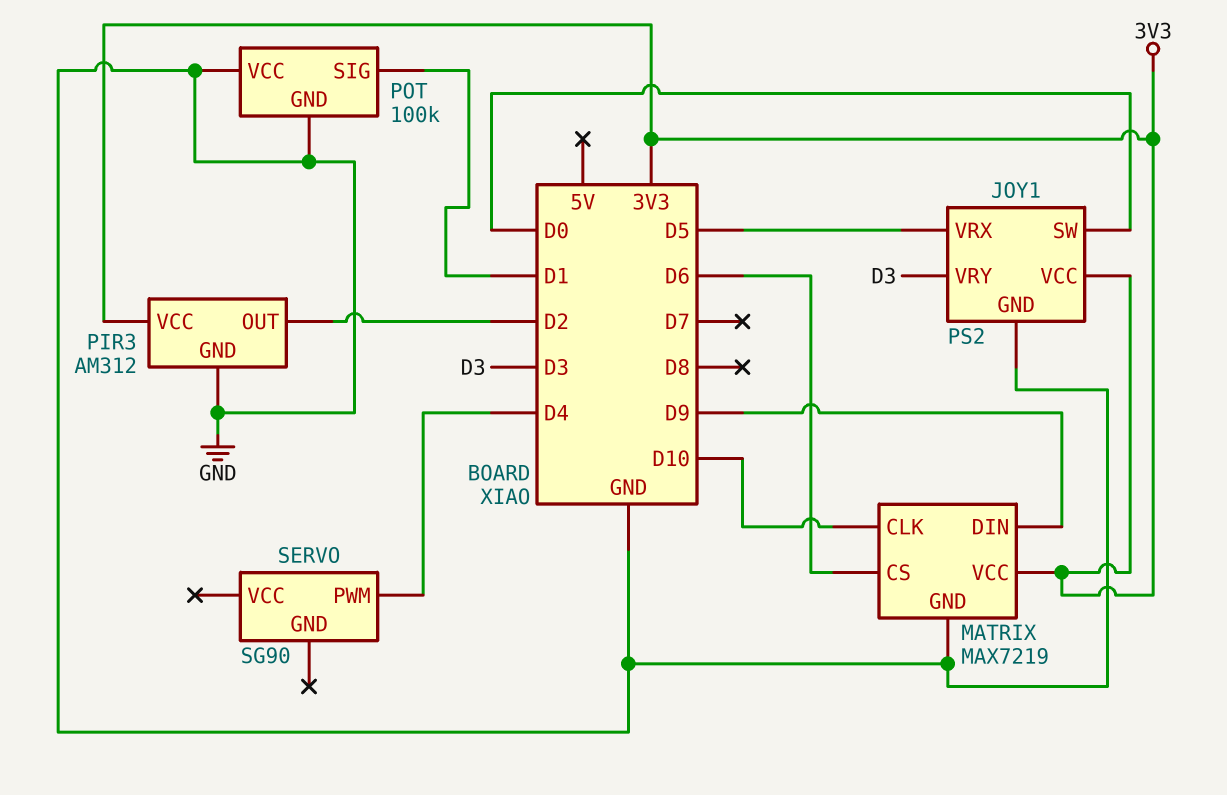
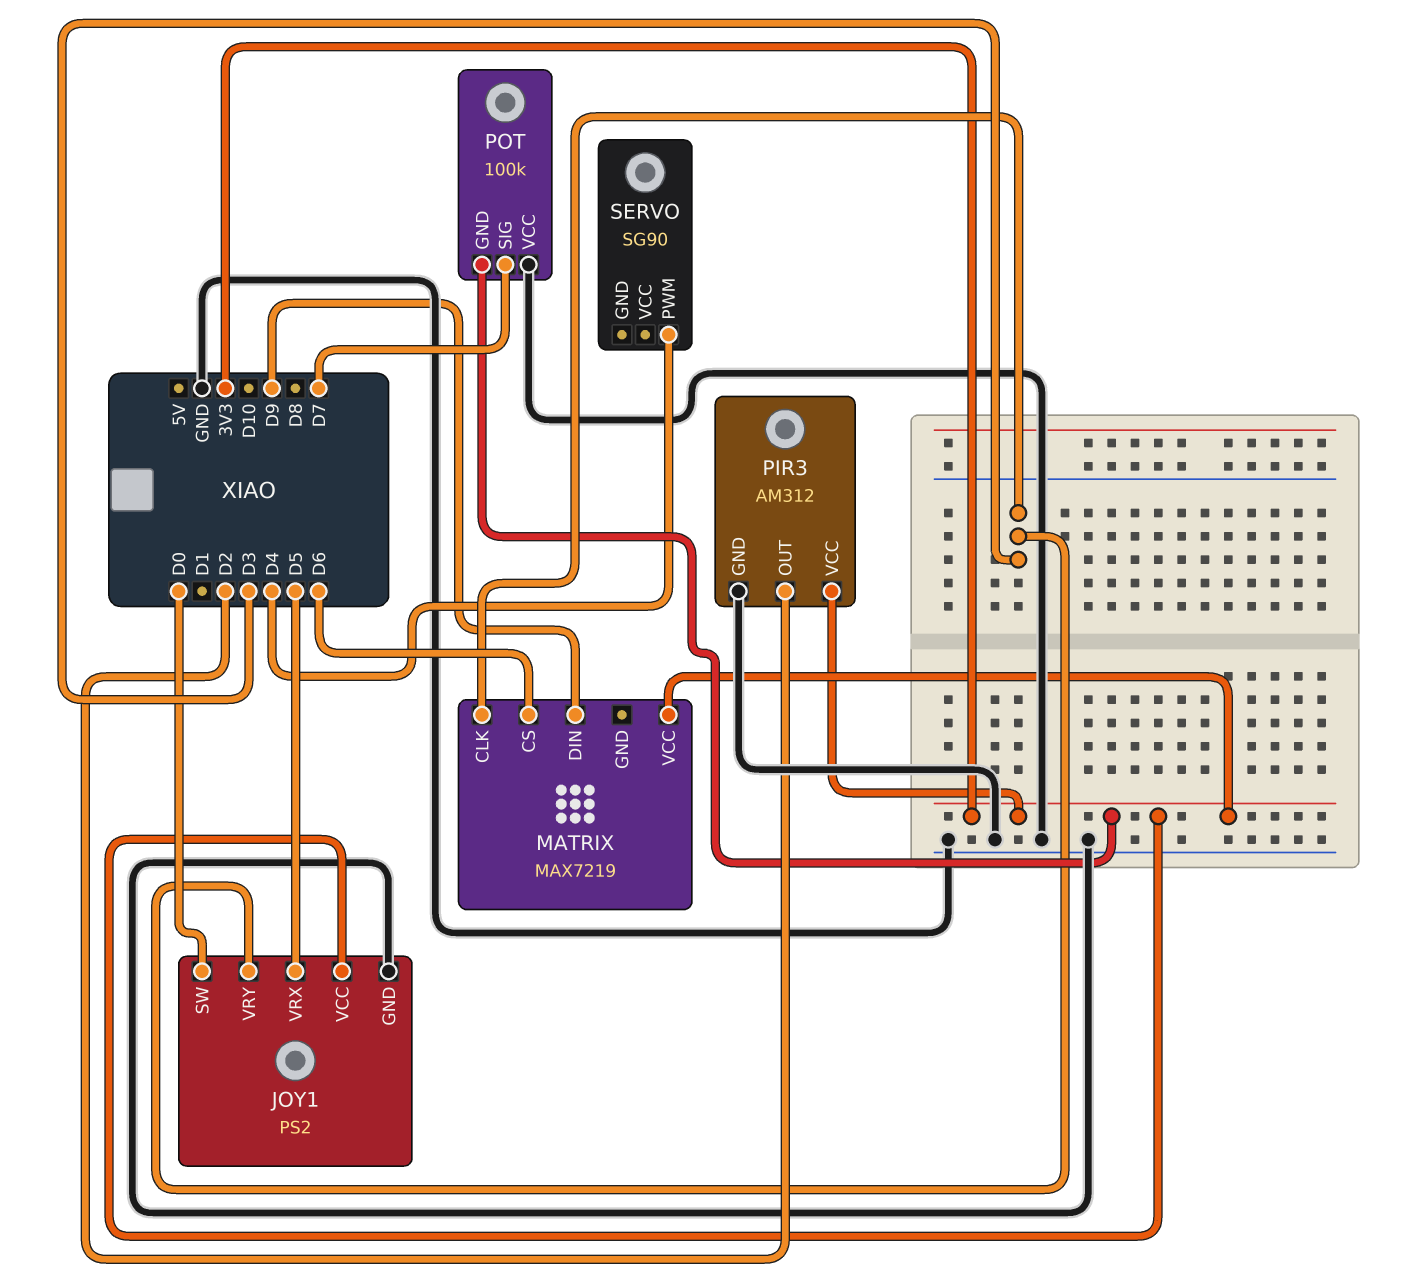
MATRIX pin CLK: D10 -> D3
MATRIX pin GND: GND -> none
POT pin GND: GND -> 3V3
POT pin SIG: D1 -> D7

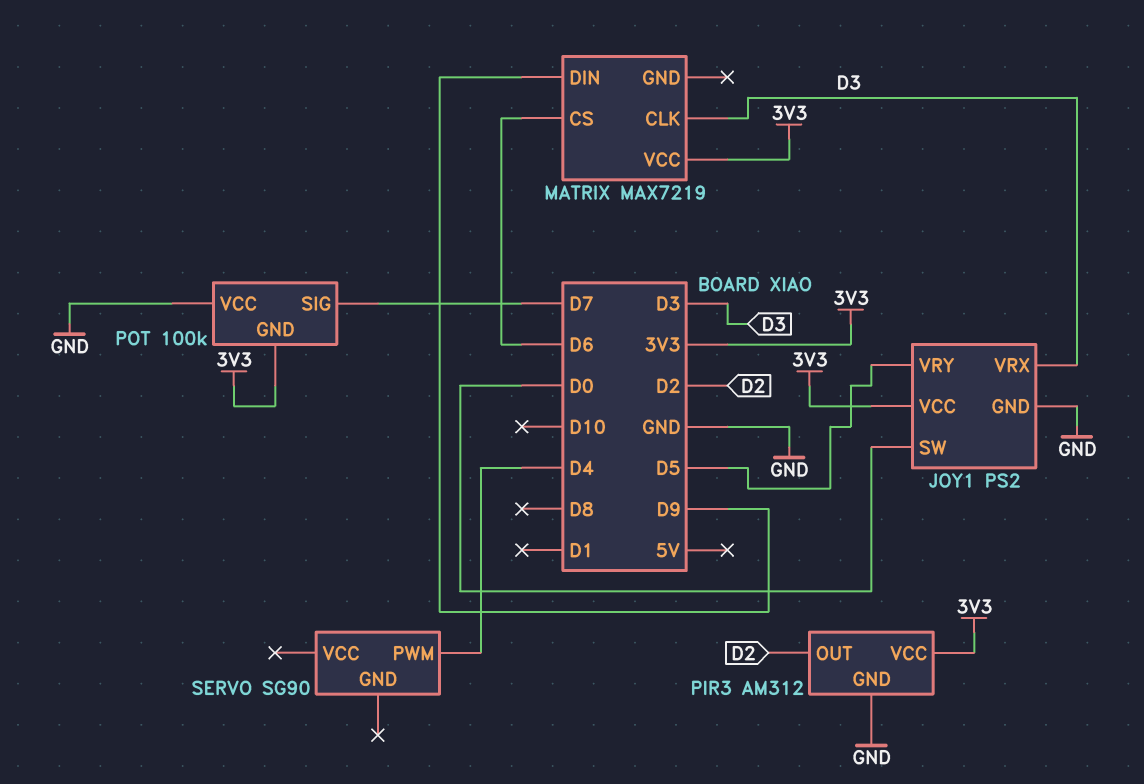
JOY1 pin VRX: D5 -> D3
JOY1 pin VRY: D3 -> D5

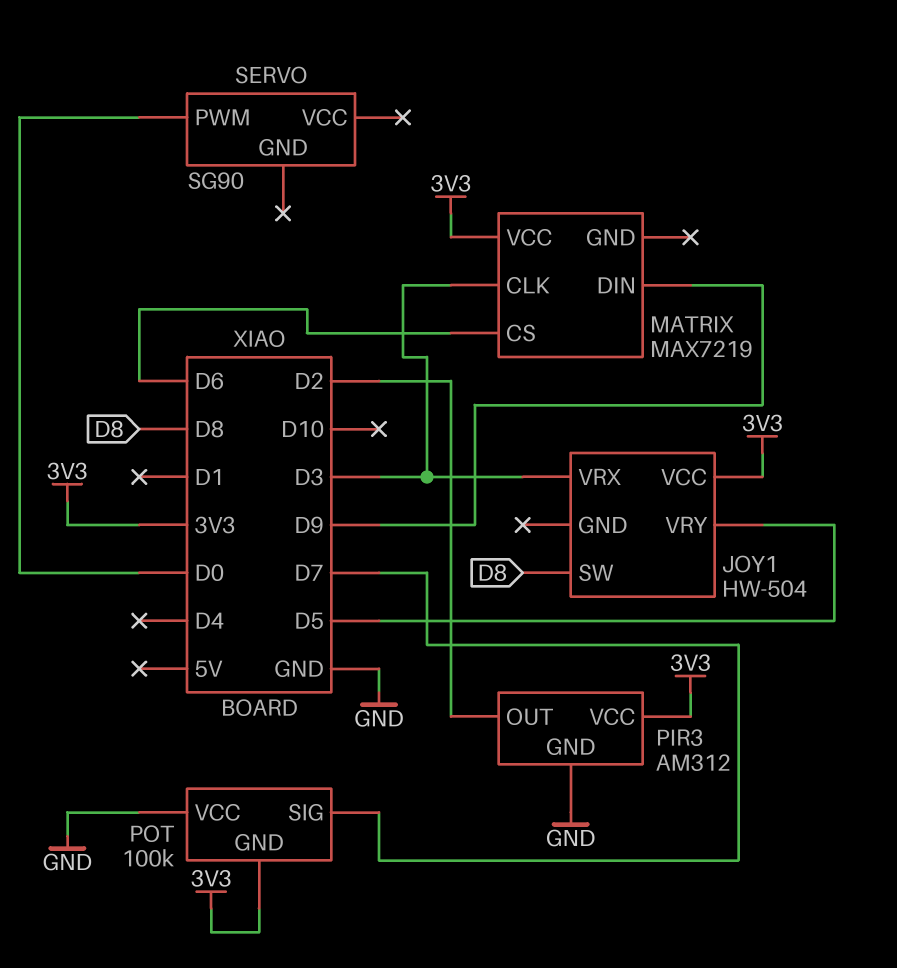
JOY1: PS2 -> HW-504
JOY1 pin GND: GND -> none
JOY1 pin SW: D0 -> D8
SERVO pin PWM: D4 -> D0

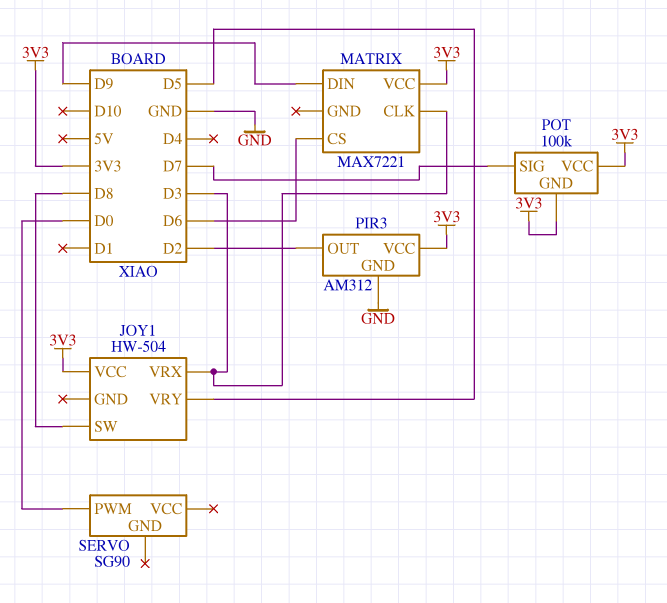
MATRIX: MAX7219 -> MAX7221
POT pin VCC: GND -> 3V3

